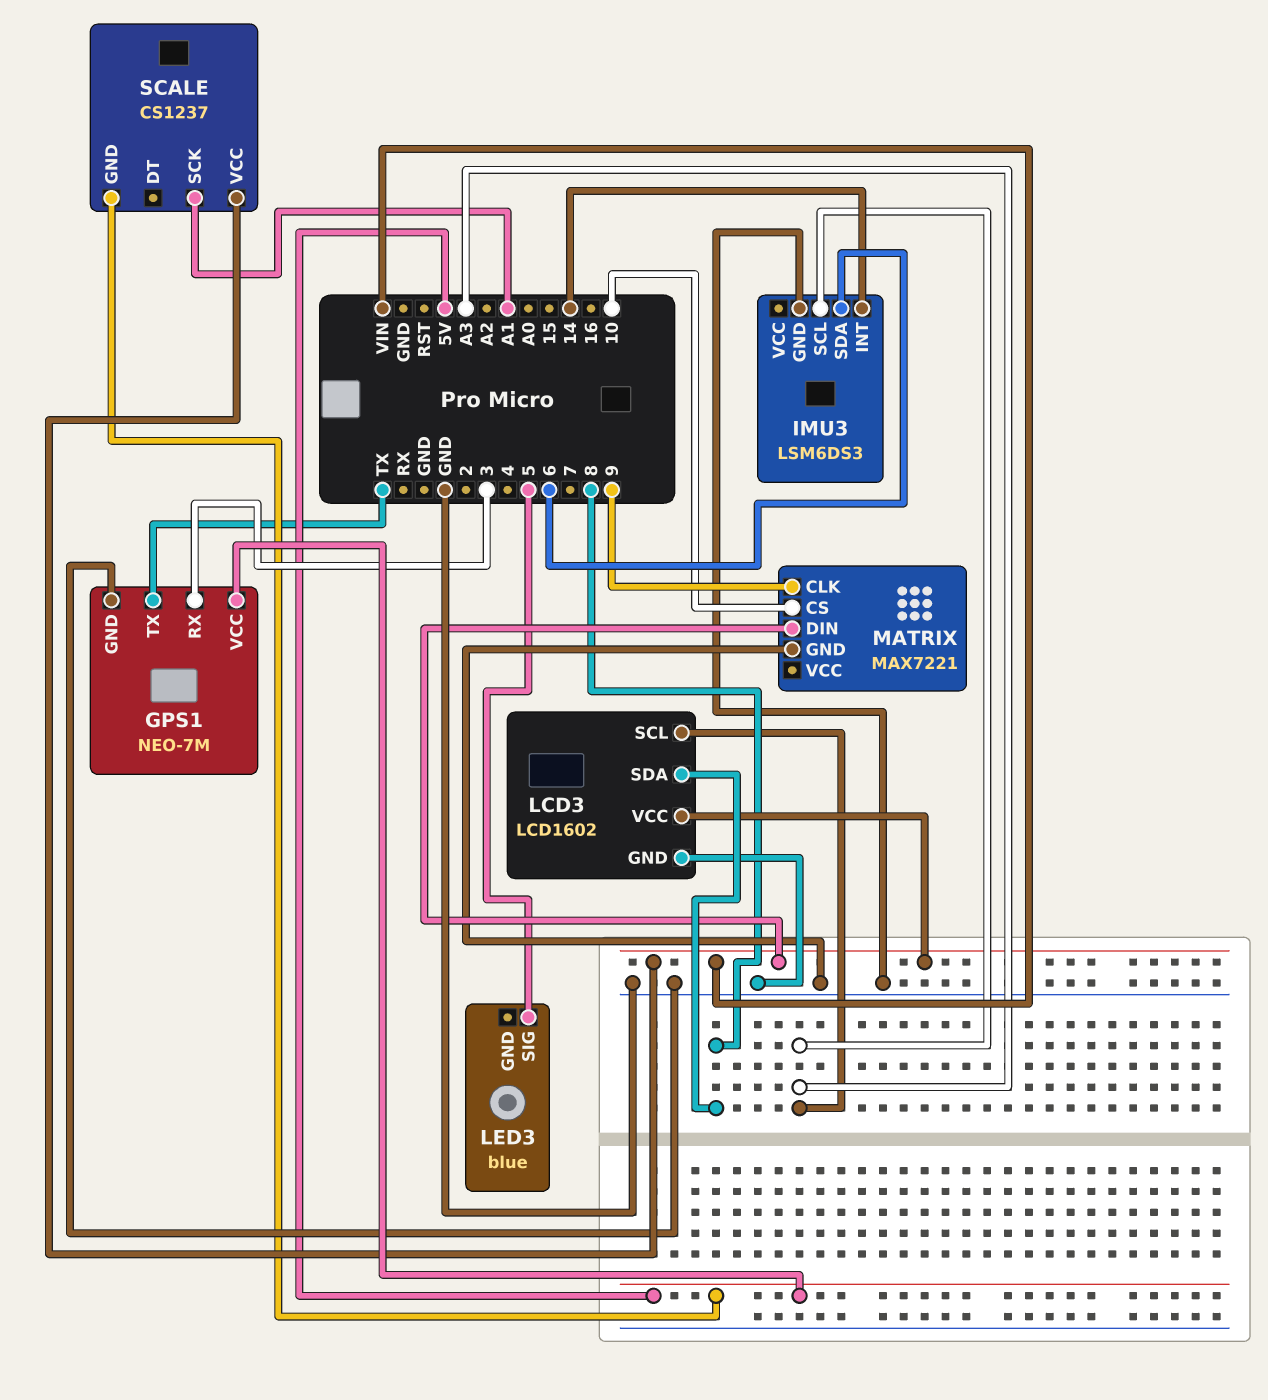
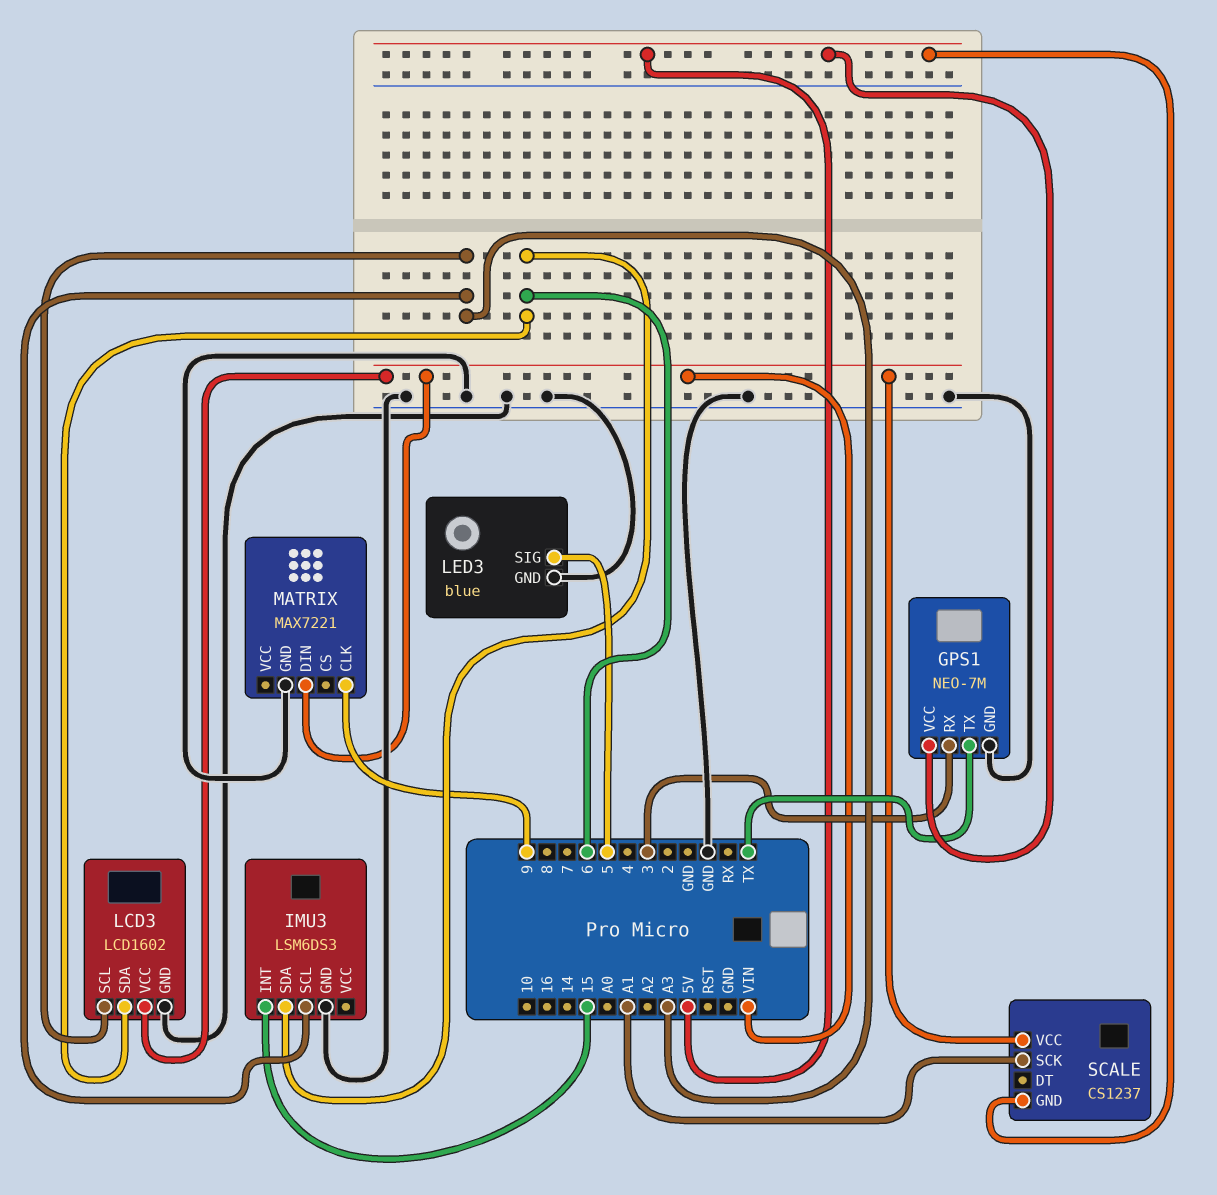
IMU3 pin INT: 14 -> 15
LCD3 pin SDA: 8 -> 6
LED3 pin GND: none -> GND
MATRIX pin CS: 10 -> none

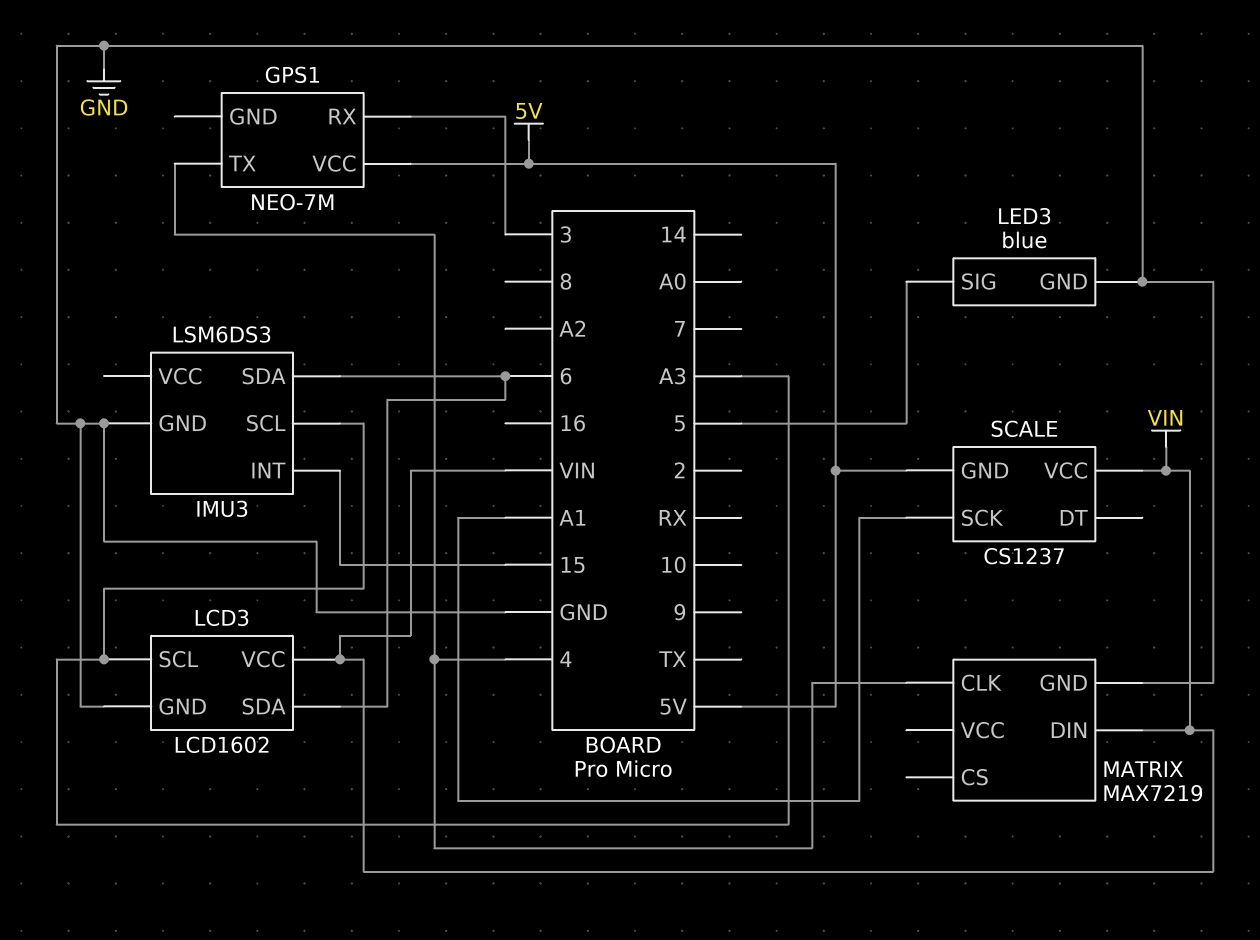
GPS1 pin GND: GND -> none
GPS1 pin TX: TX -> 4
MATRIX: MAX7221 -> MAX7219
MATRIX pin CLK: 9 -> 4

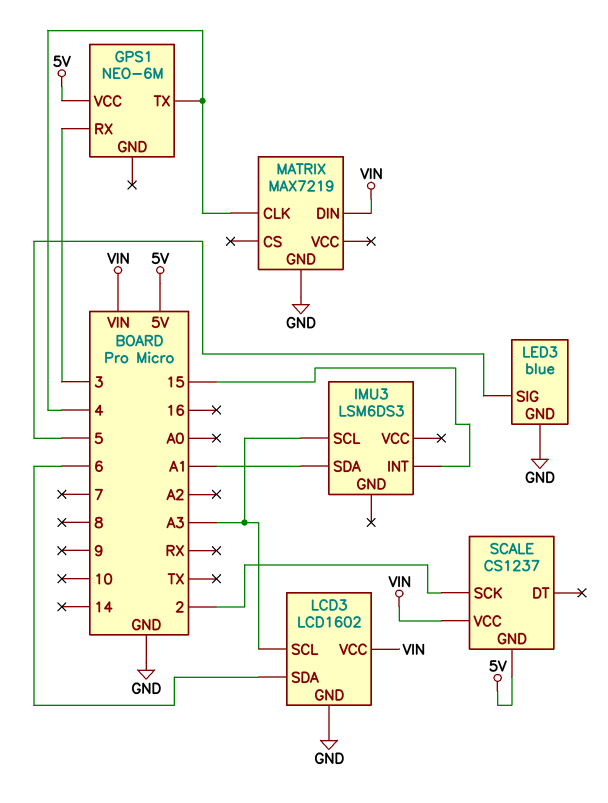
GPS1: NEO-7M -> NEO-6M
IMU3 pin GND: GND -> none
IMU3 pin SDA: 6 -> A1
SCALE pin SCK: A1 -> 2

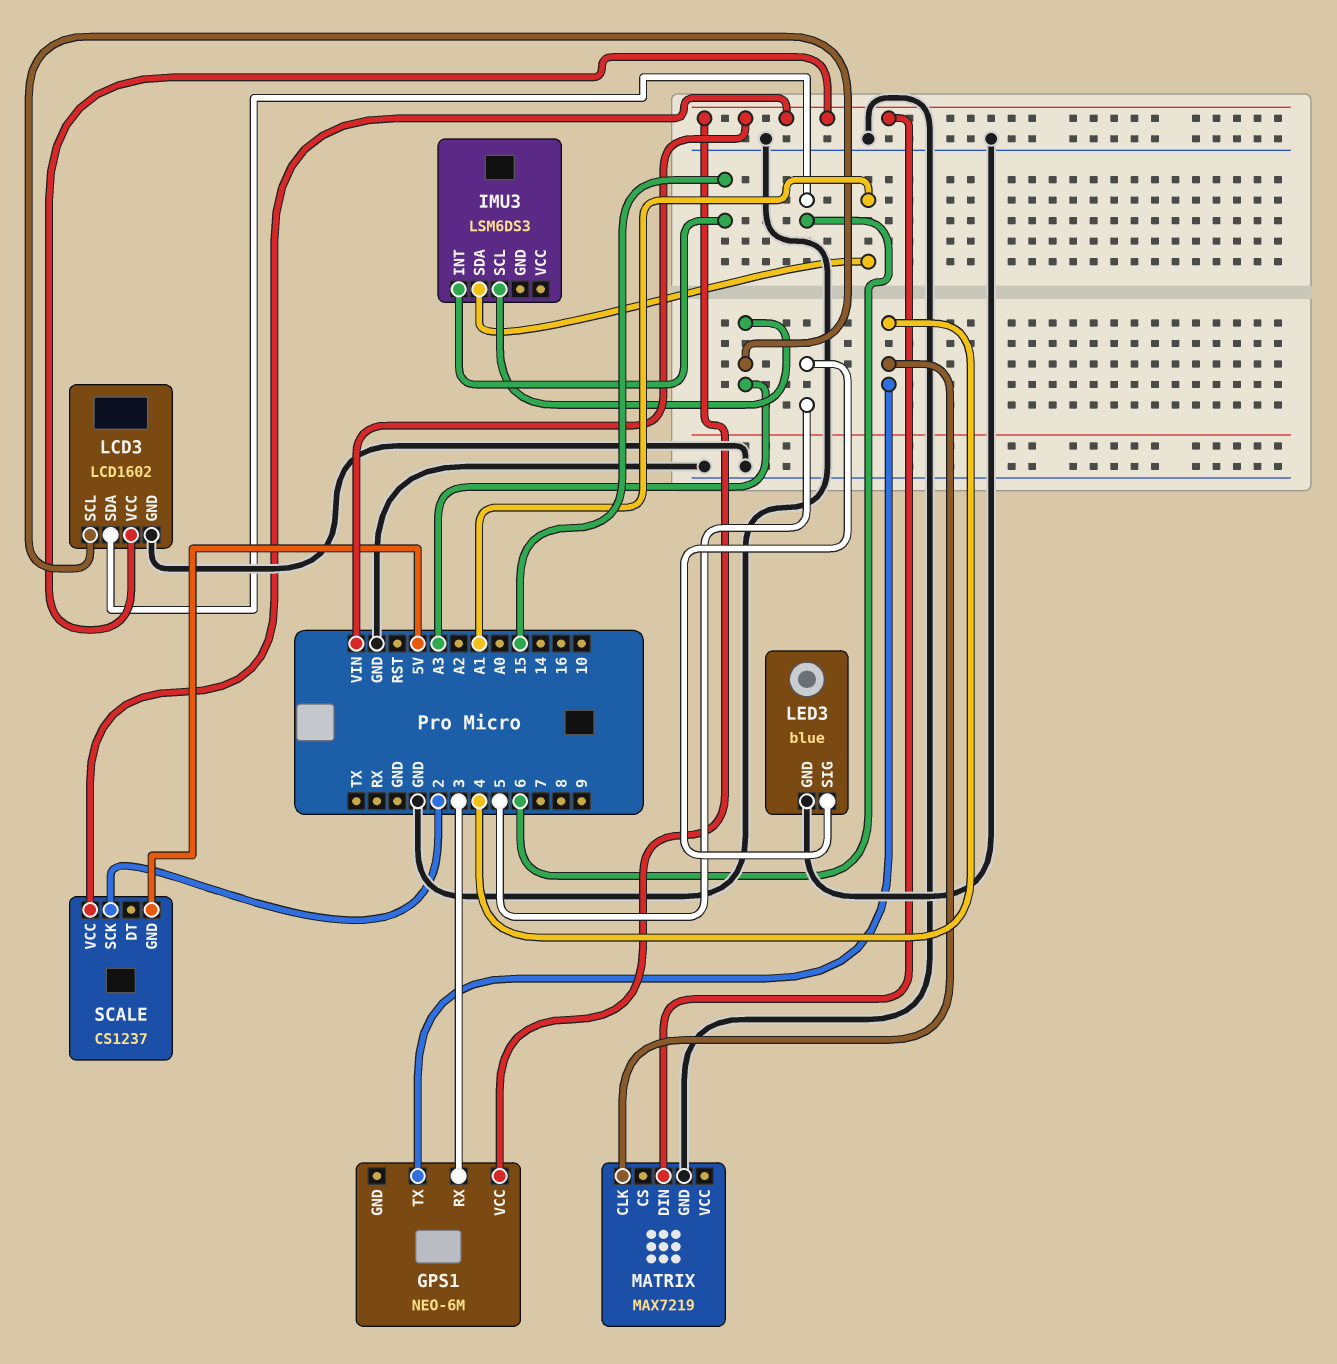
GPS1 pin VCC: 5V -> VIN

